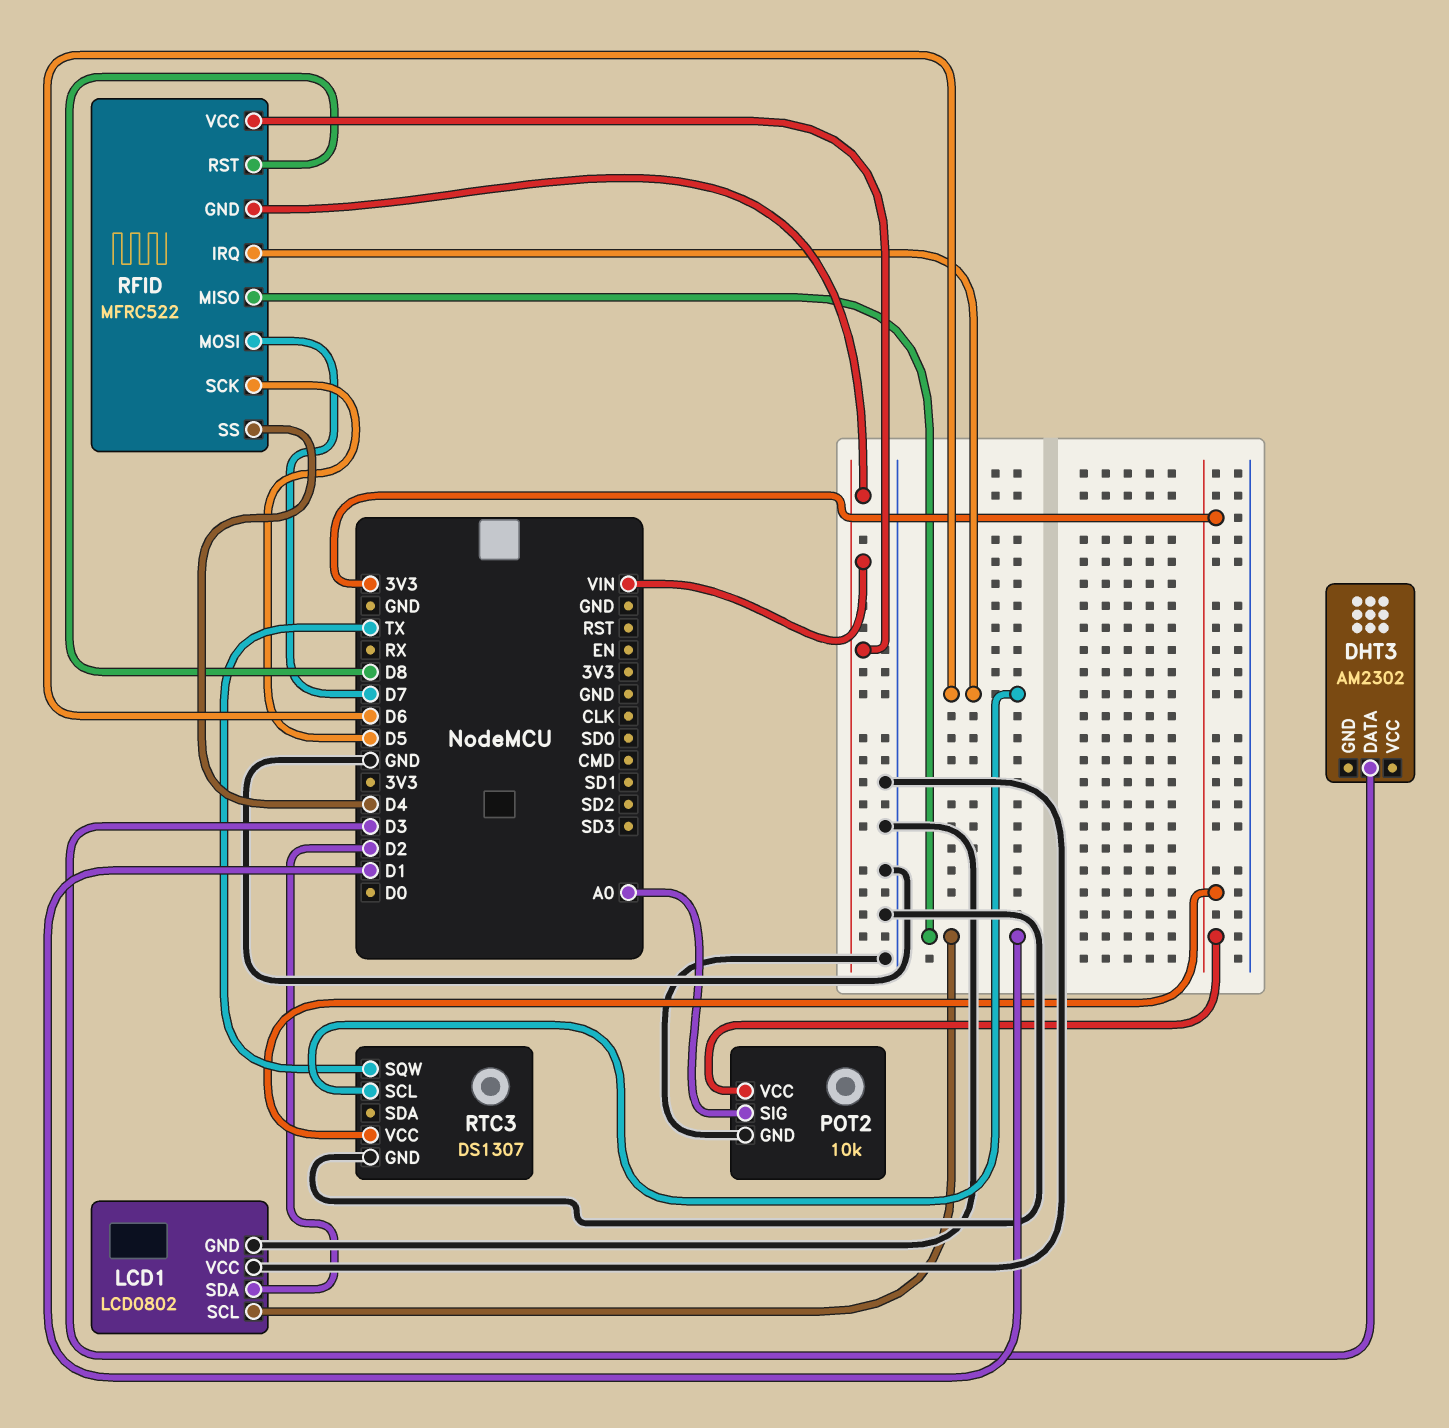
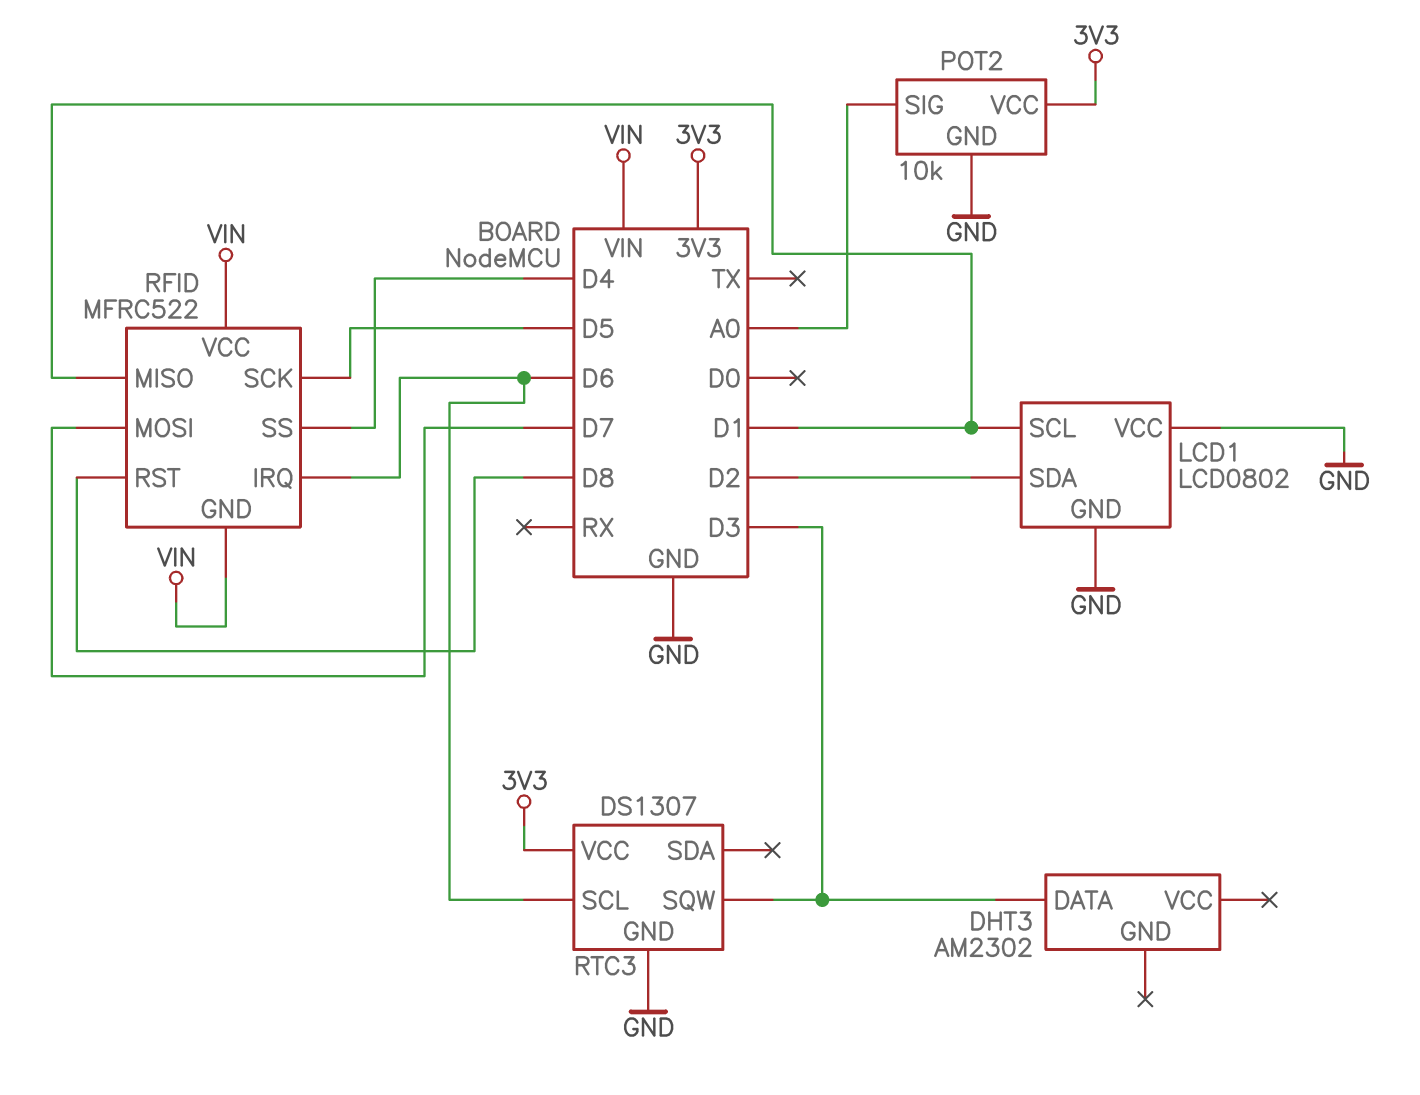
RTC3 pin SQW: TX -> D3

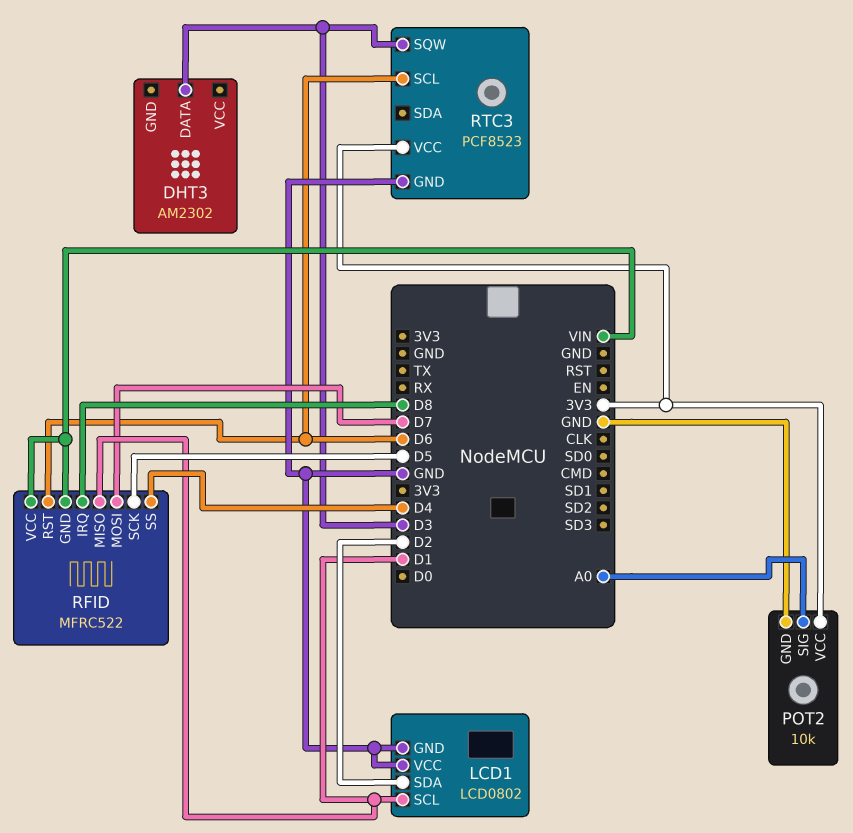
RFID pin IRQ: D6 -> D8
RFID pin RST: D8 -> D6
RTC3: DS1307 -> PCF8523

